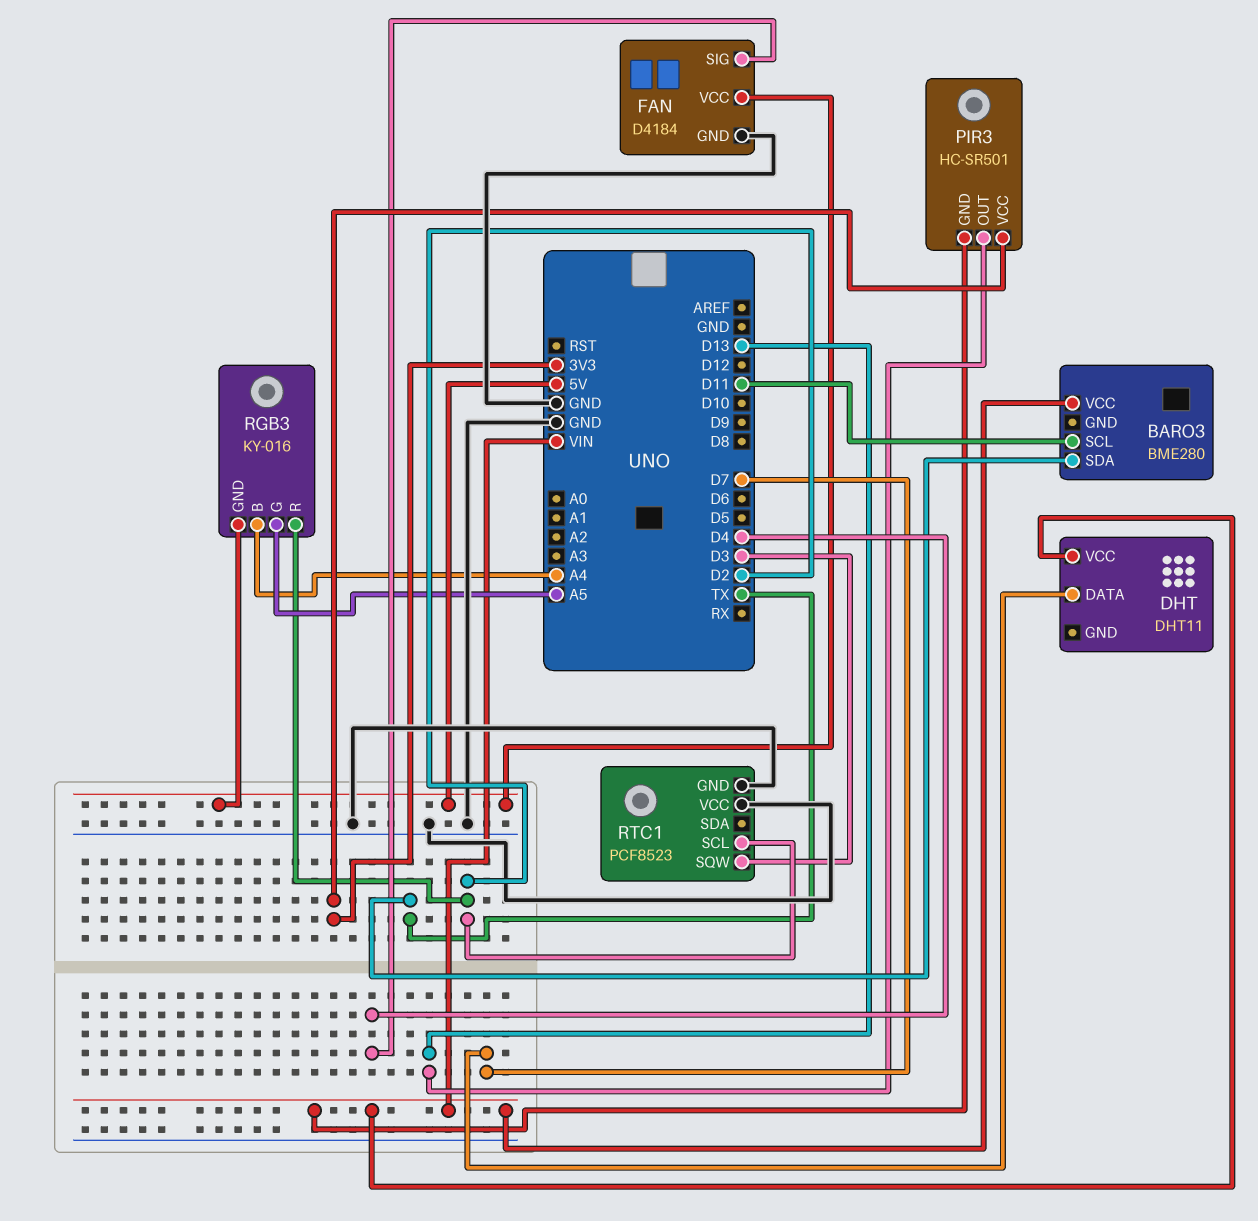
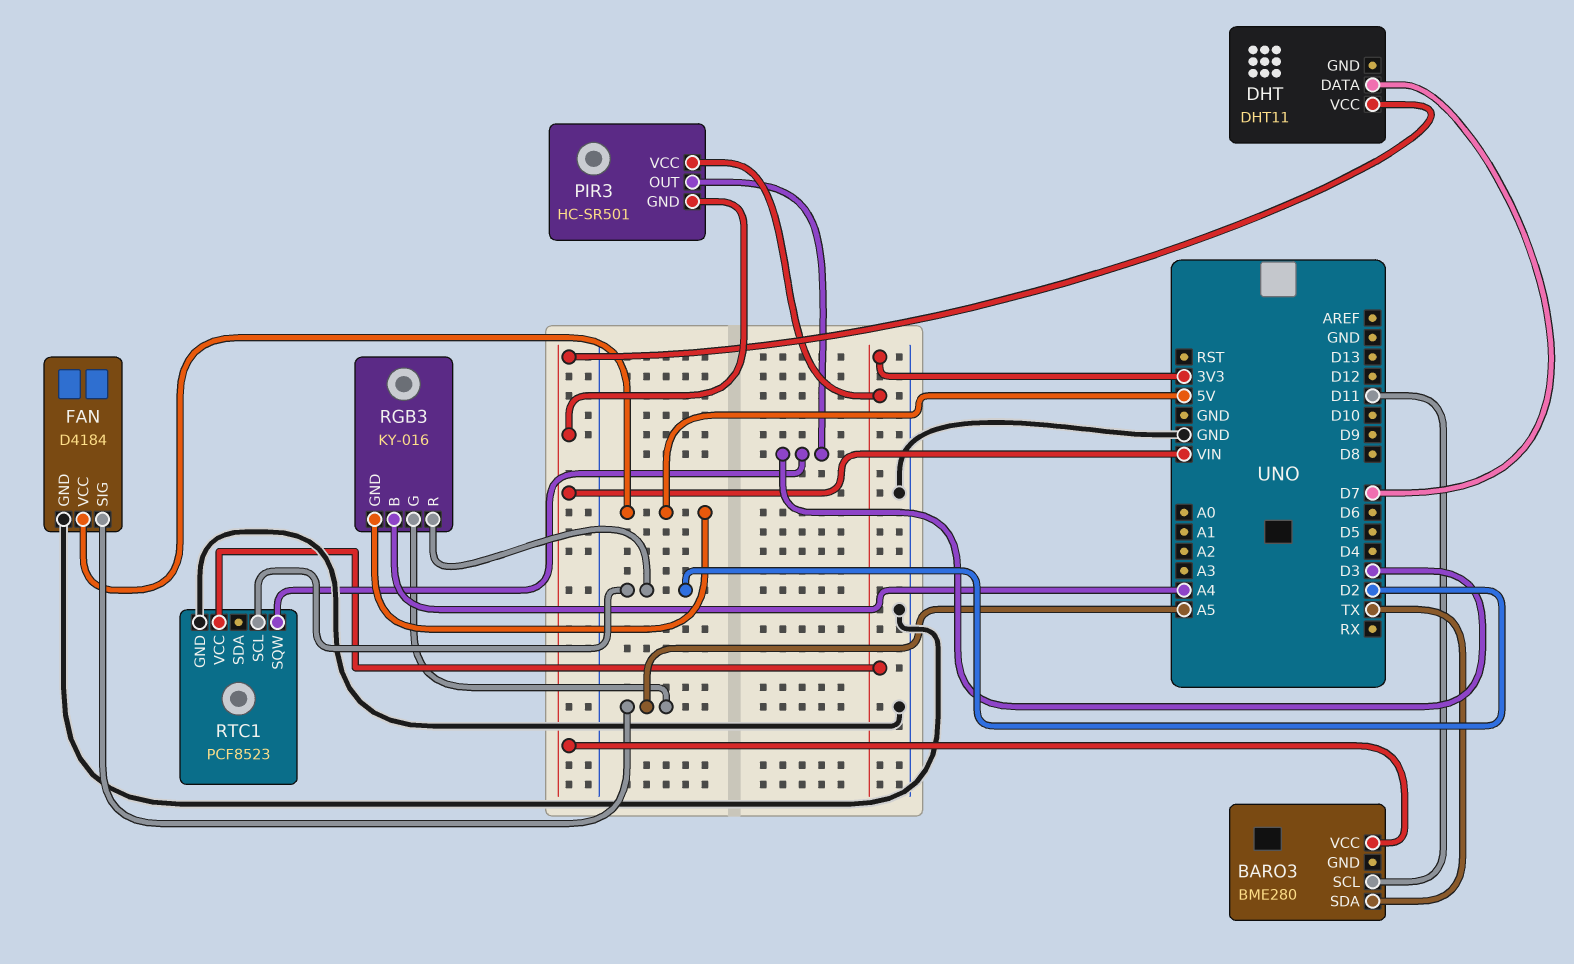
FAN pin SIG: D4 -> A5
PIR3 pin OUT: D13 -> D3
RTC1 pin VCC: GND -> 3V3

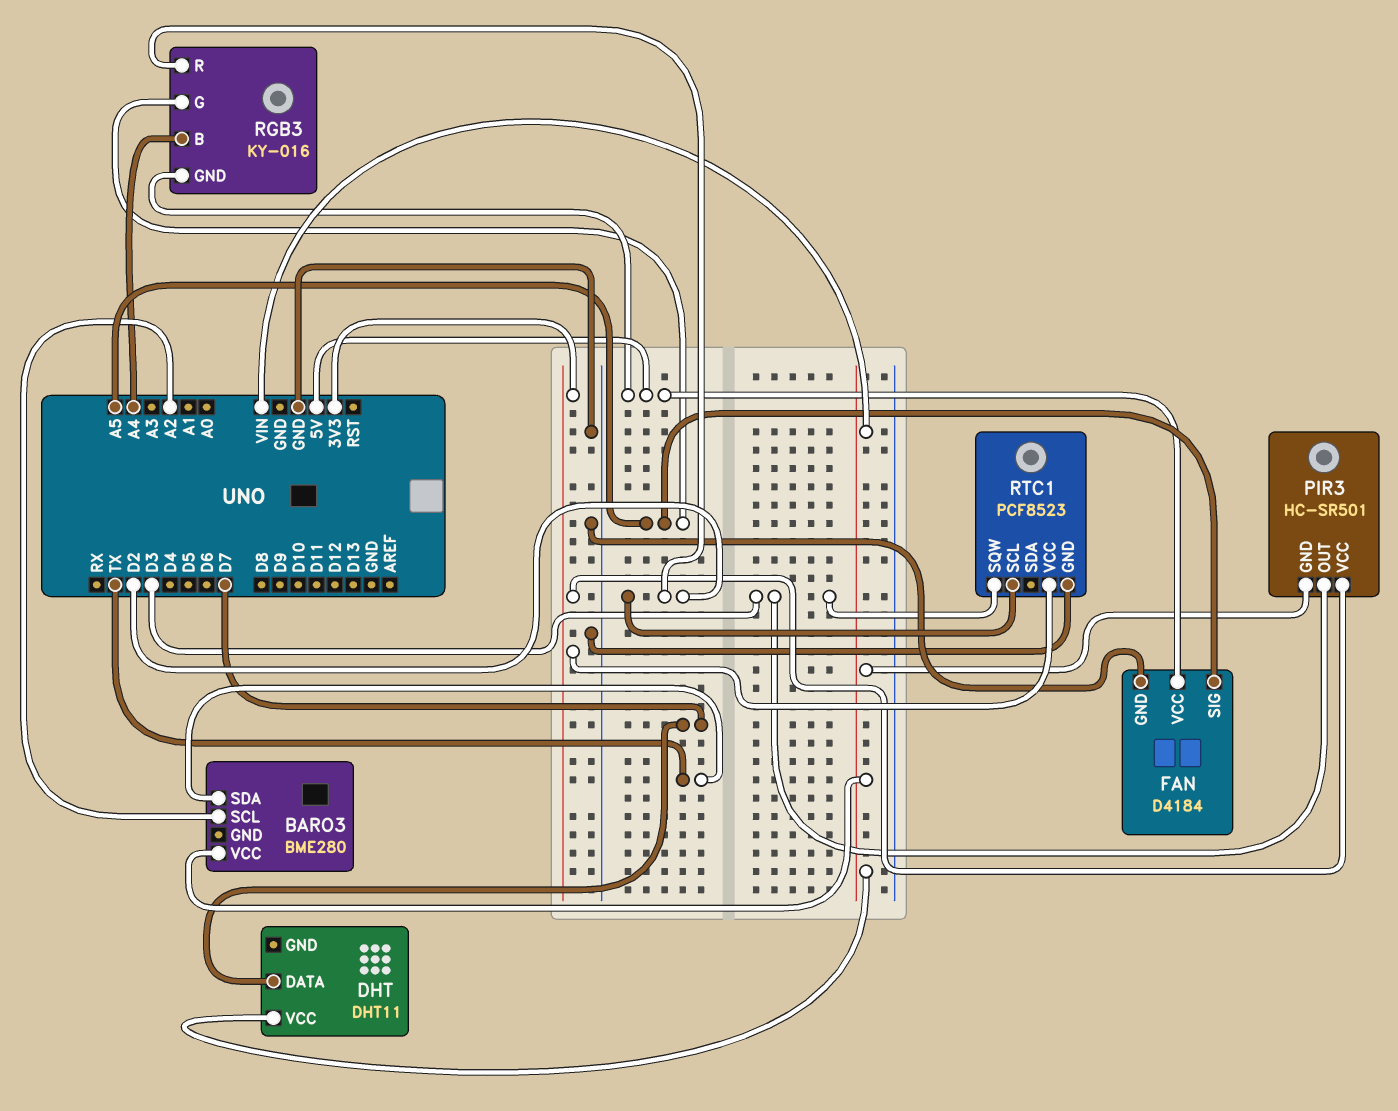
BARO3 pin SCL: D11 -> A2

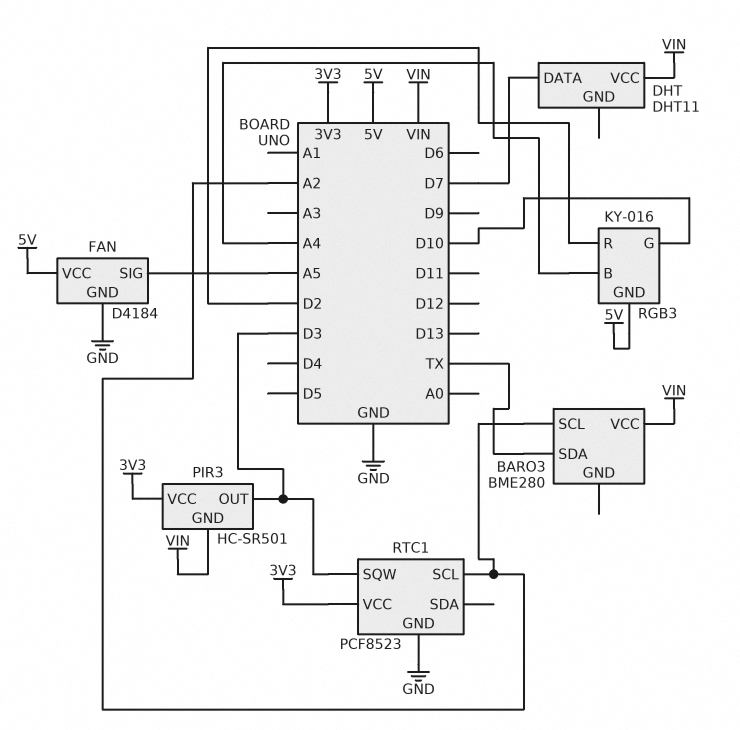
RGB3 pin G: A5 -> D10
RTC1 pin SCL: D2 -> A2

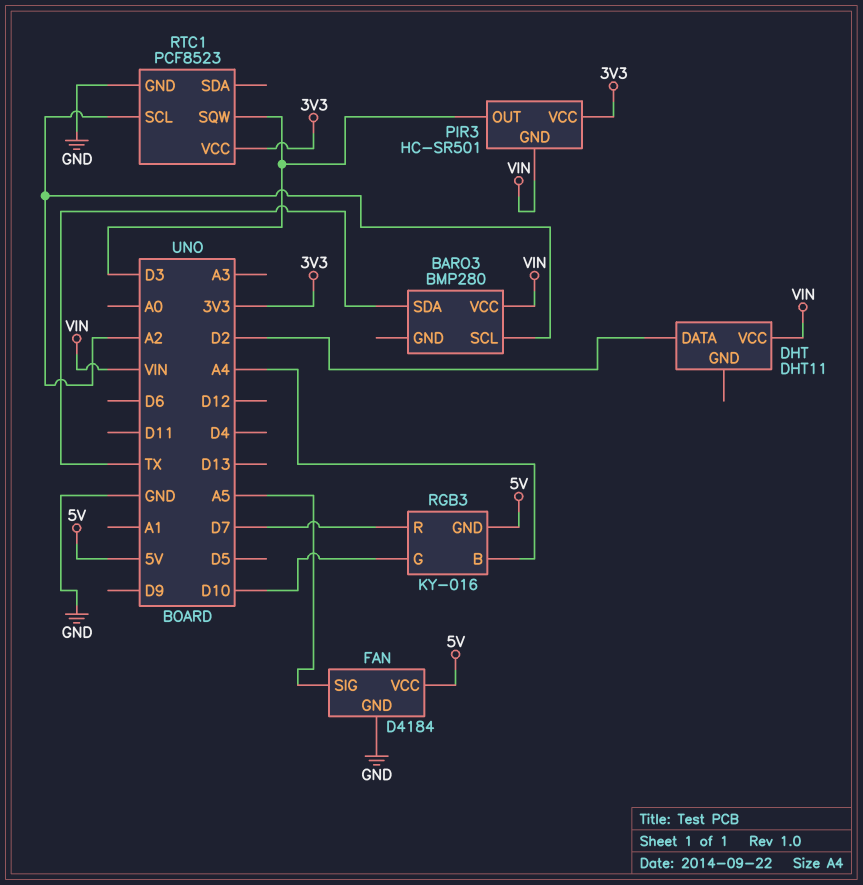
BARO3: BME280 -> BMP280
DHT pin DATA: D7 -> D2
RGB3 pin R: D2 -> D7

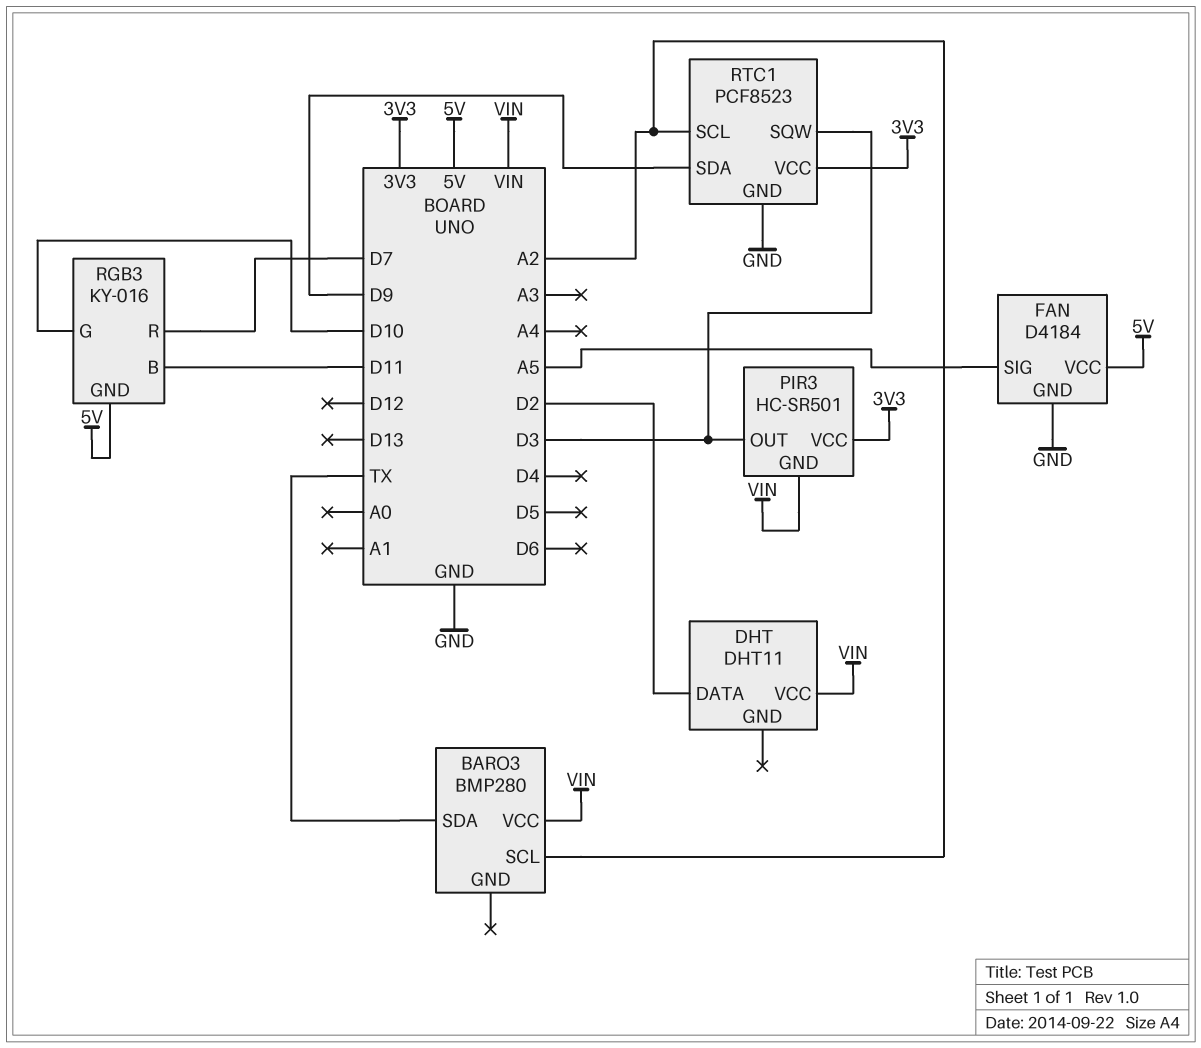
RGB3 pin B: A4 -> D11
RTC1 pin SDA: none -> D9

